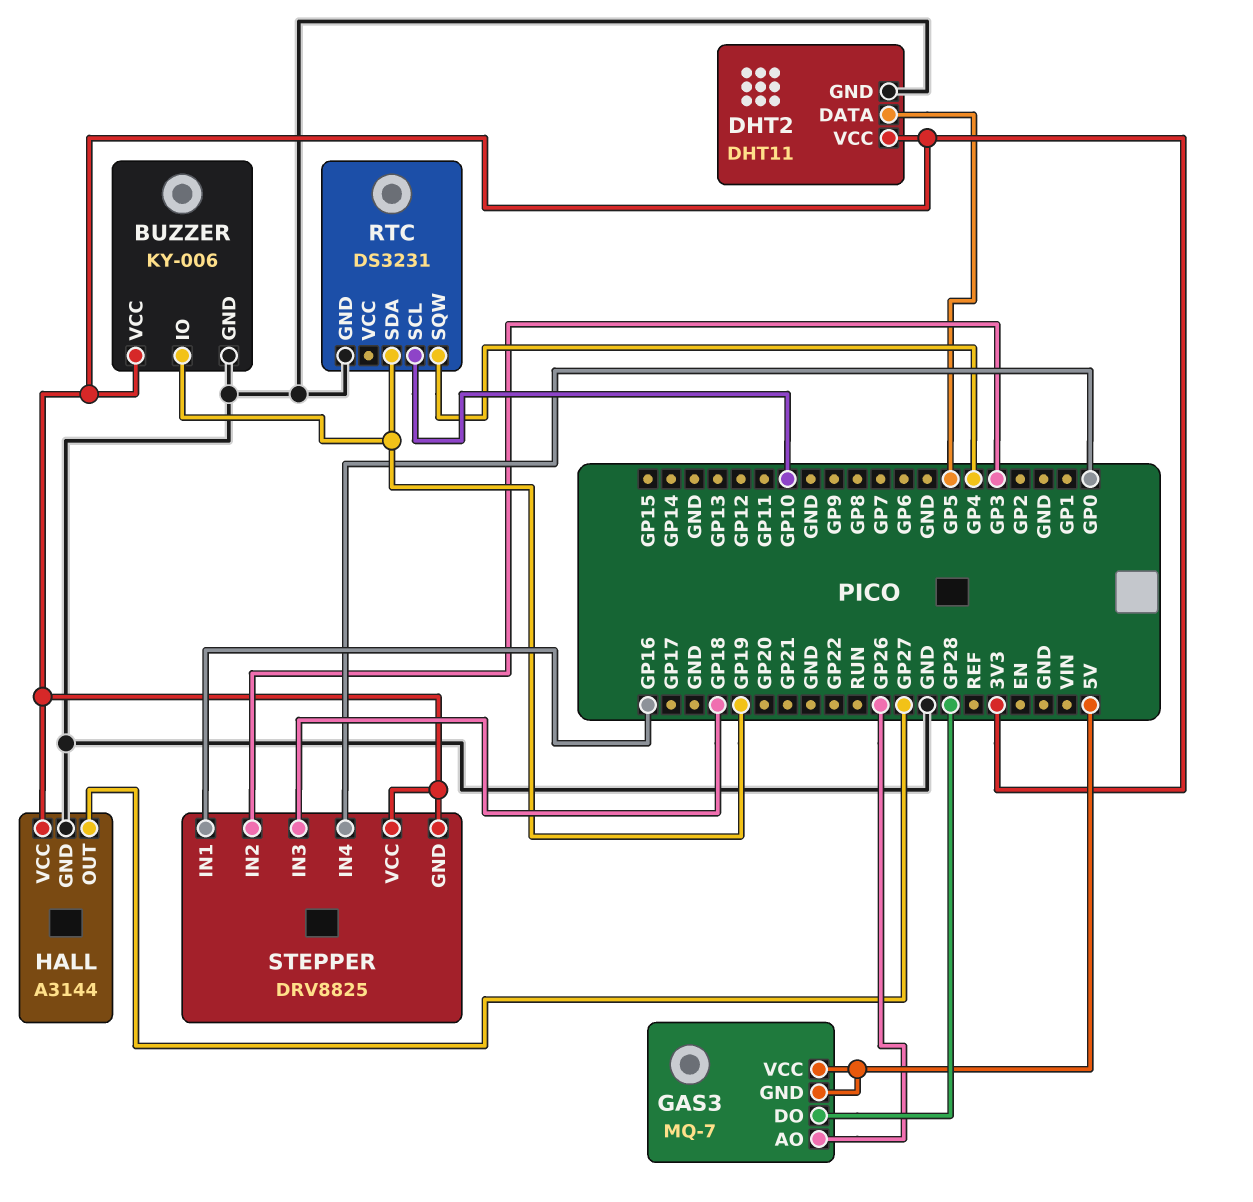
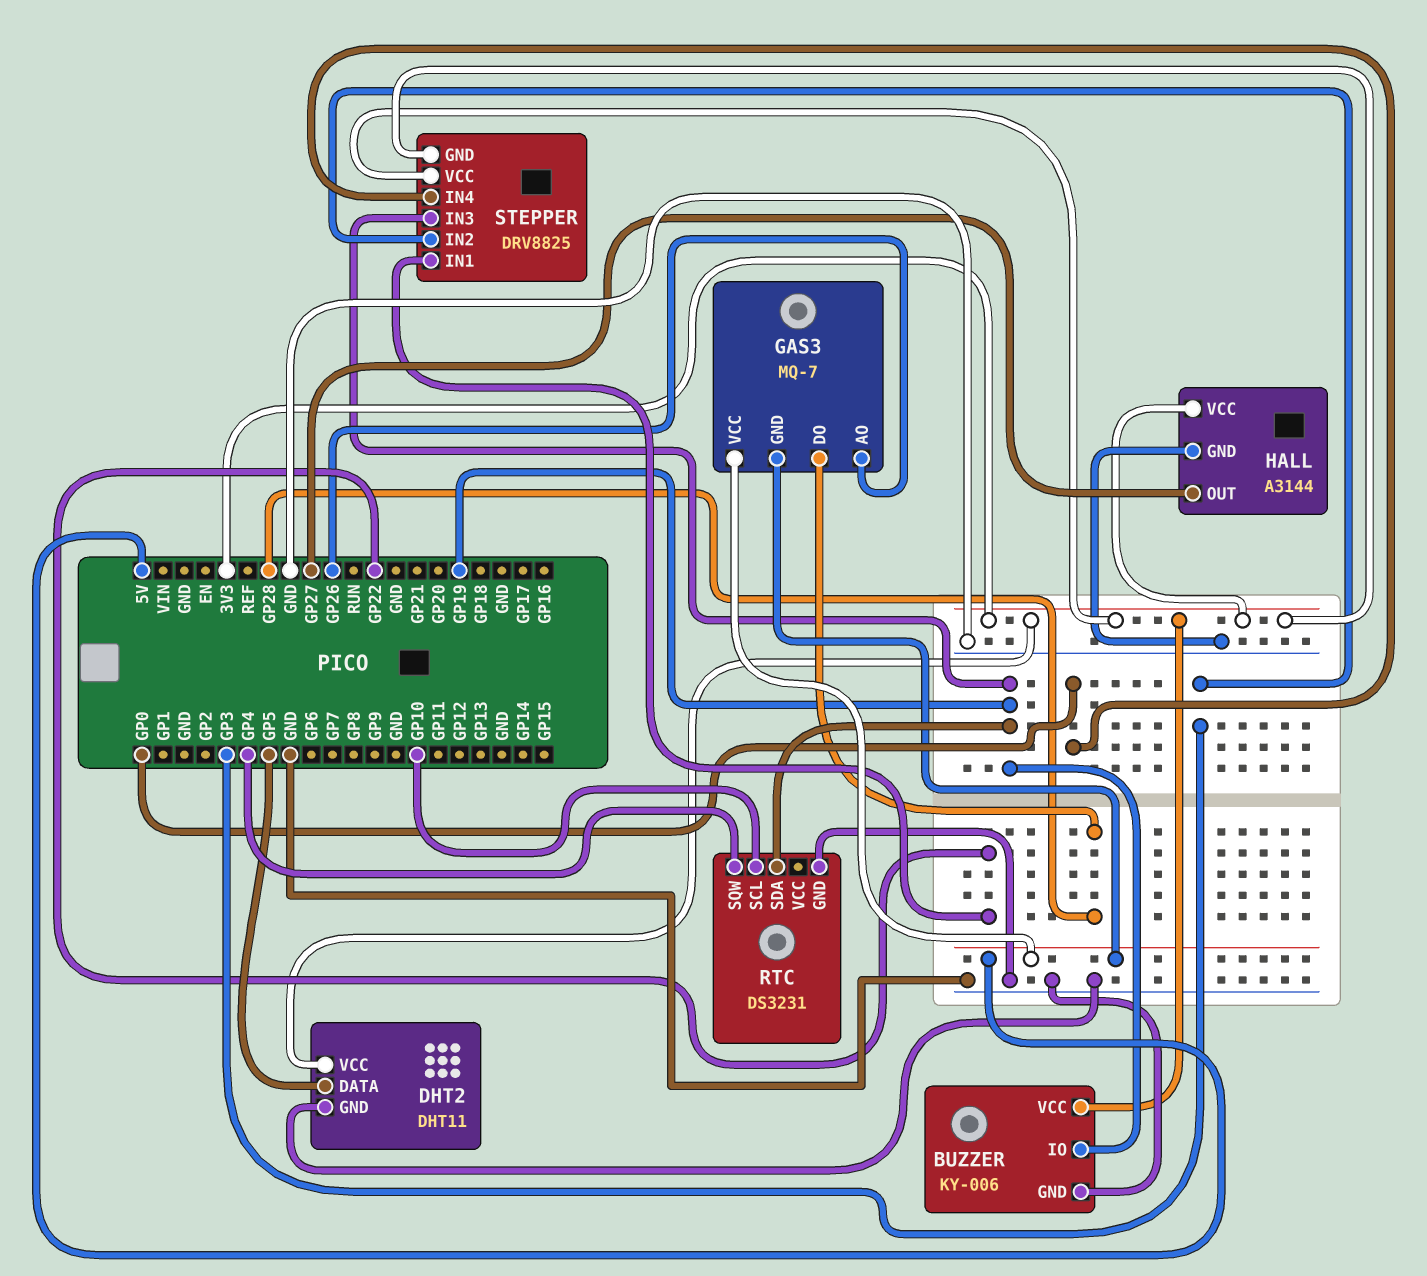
STEPPER pin IN1: GP16 -> GP22
STEPPER pin IN3: GP18 -> GP19

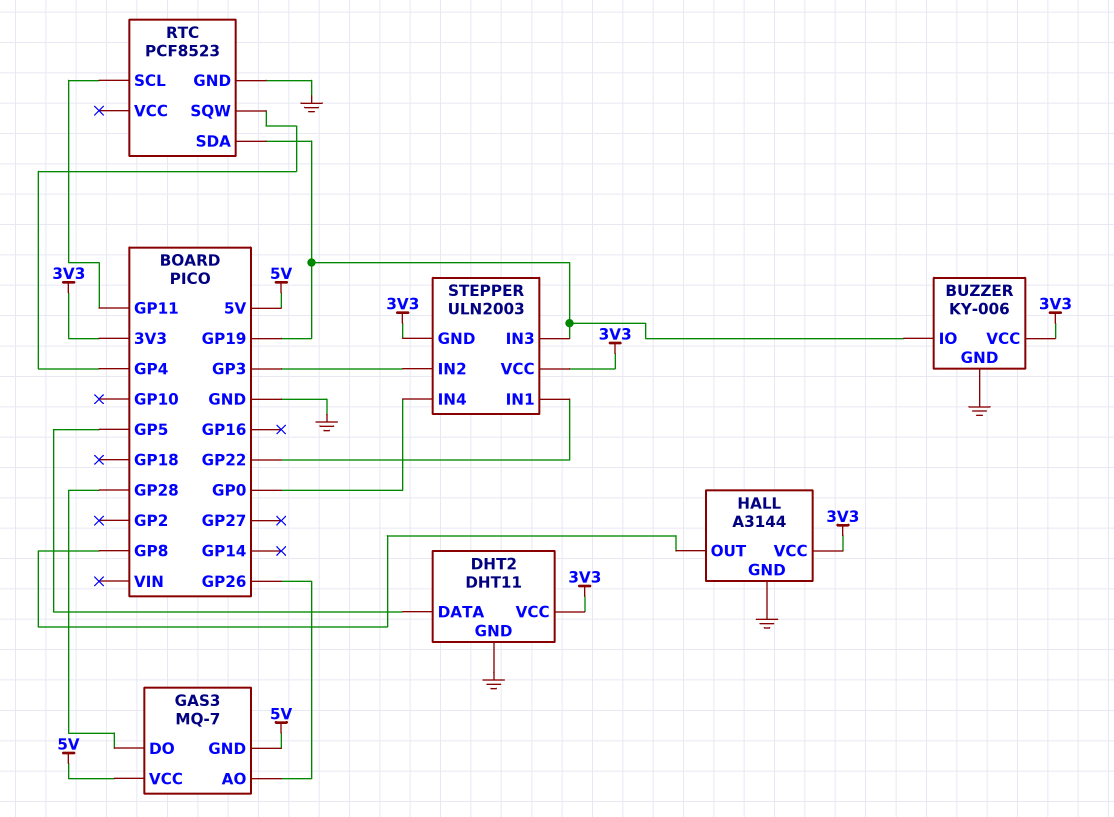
HALL pin OUT: GP27 -> GP8
RTC: DS3231 -> PCF8523
RTC pin SCL: GP10 -> GP11
STEPPER: DRV8825 -> ULN2003

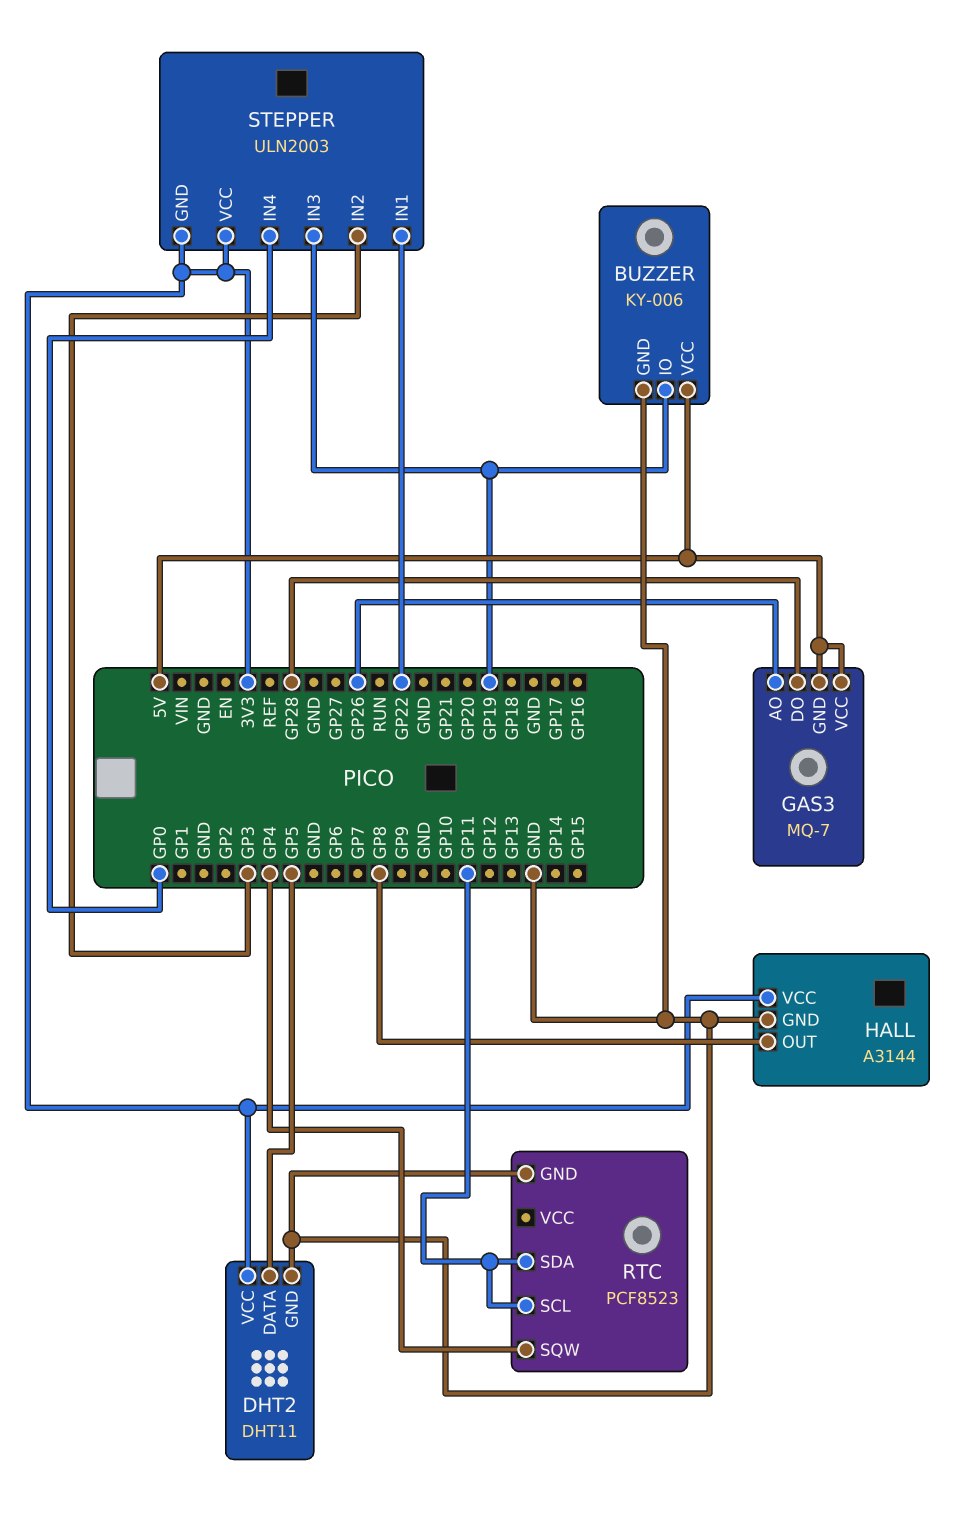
BUZZER pin VCC: 3V3 -> 5V
RTC pin SDA: GP19 -> GP11

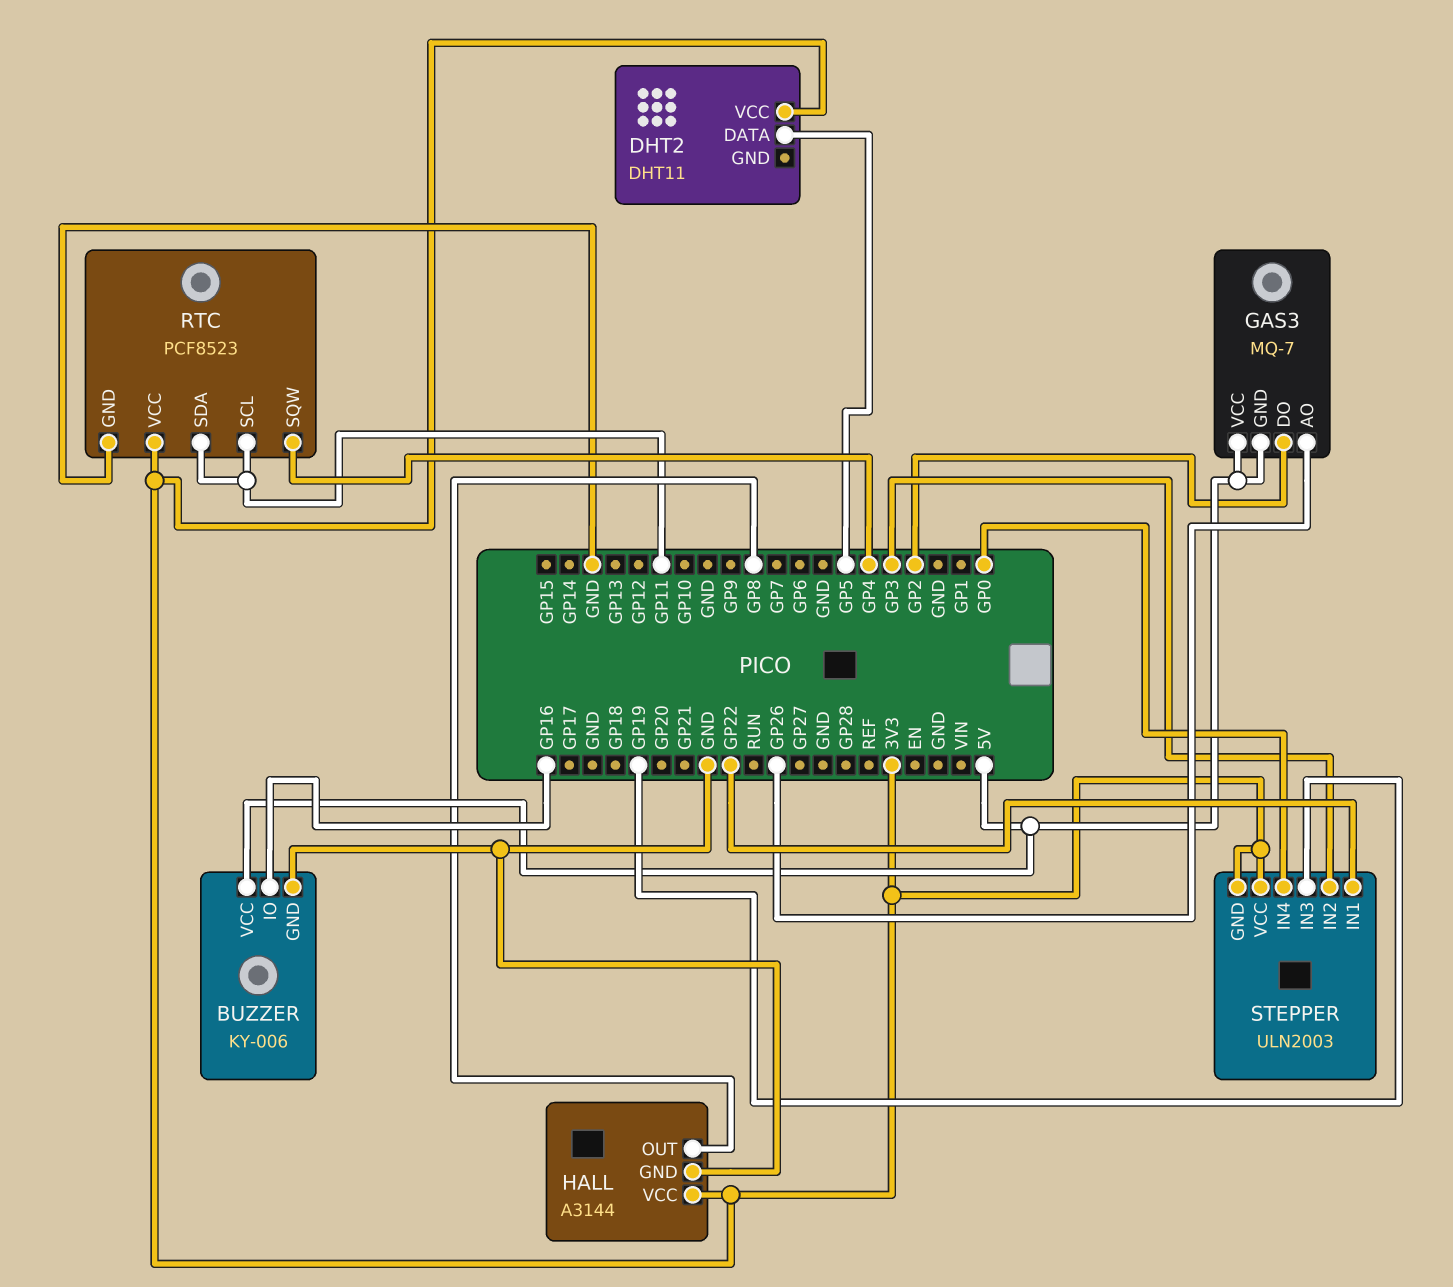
BUZZER pin IO: GP19 -> GP16
DHT2 pin GND: GND -> none
GAS3 pin DO: GP28 -> GP2
RTC pin VCC: none -> 3V3

